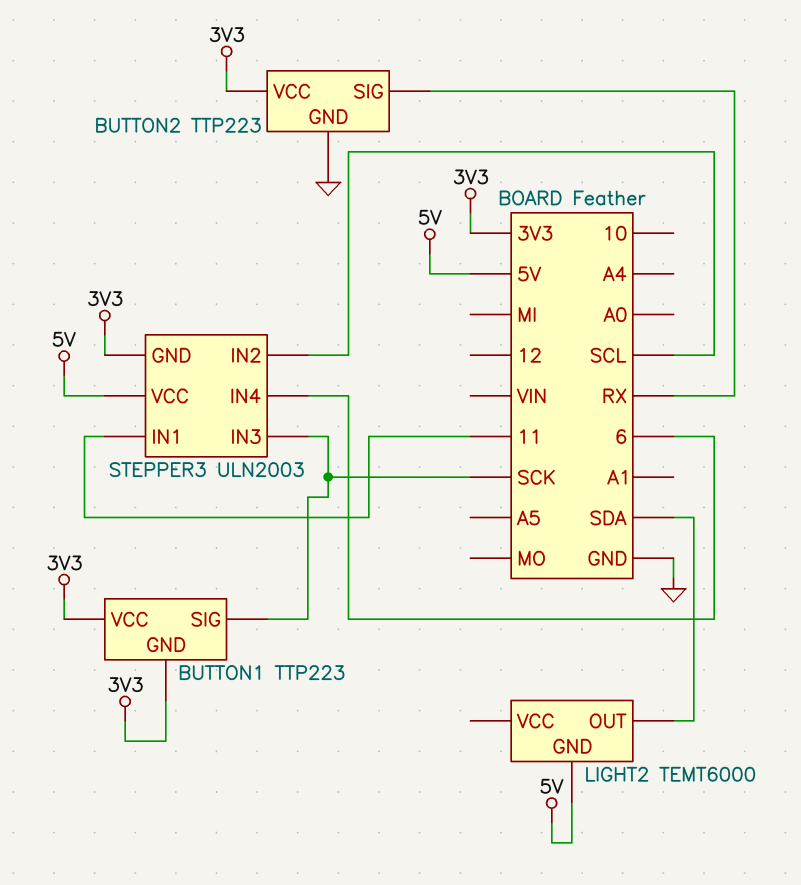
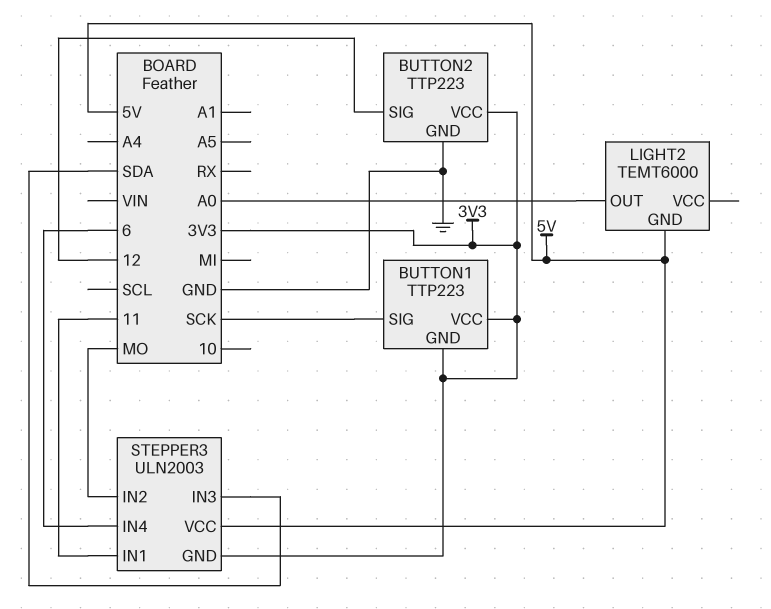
BUTTON2 pin SIG: RX -> 12
LIGHT2 pin OUT: SDA -> A0
STEPPER3 pin IN2: SCL -> MO
STEPPER3 pin IN3: SCK -> SDA

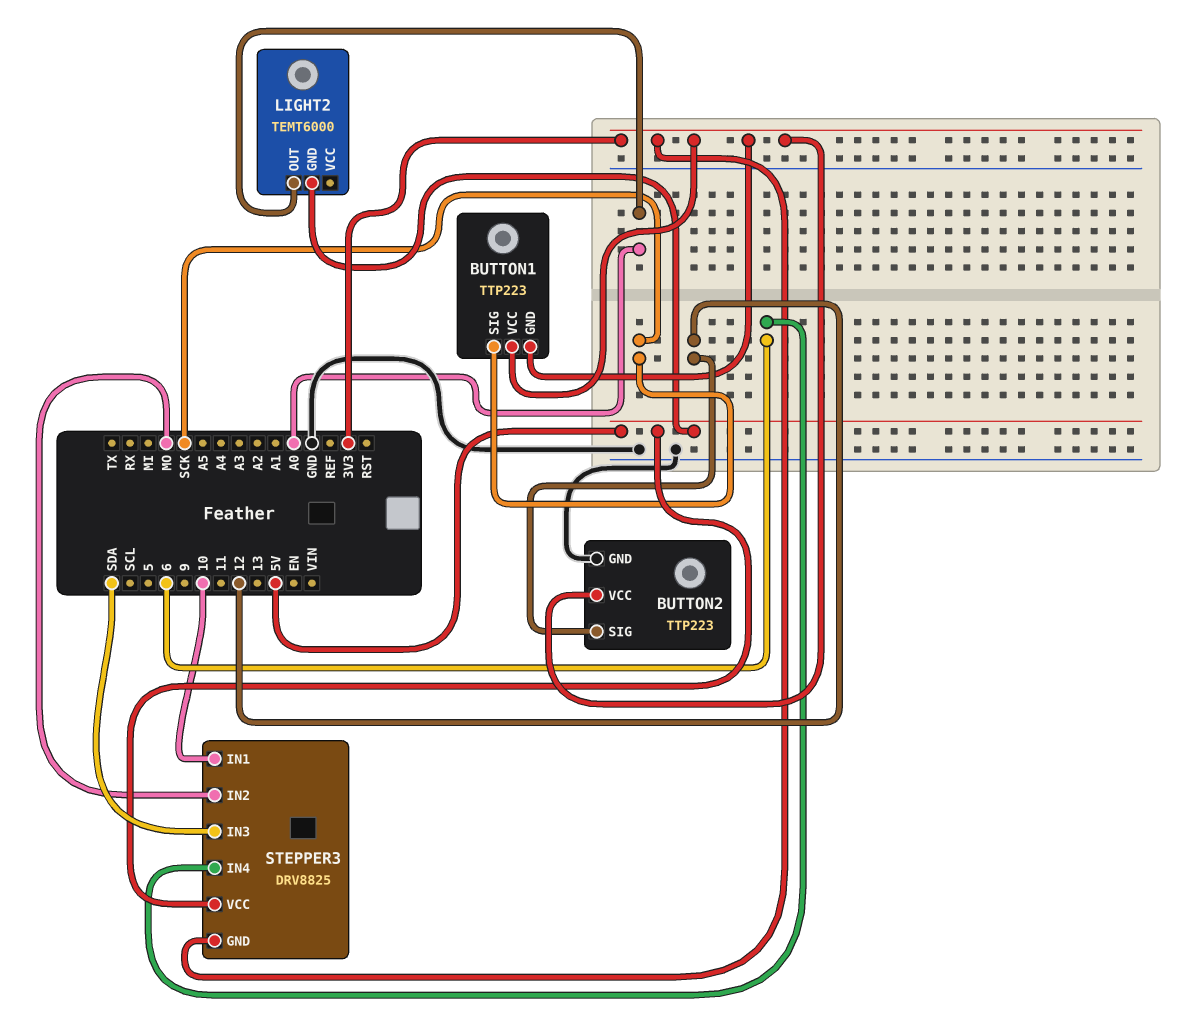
STEPPER3: ULN2003 -> DRV8825
STEPPER3 pin IN1: 11 -> 10

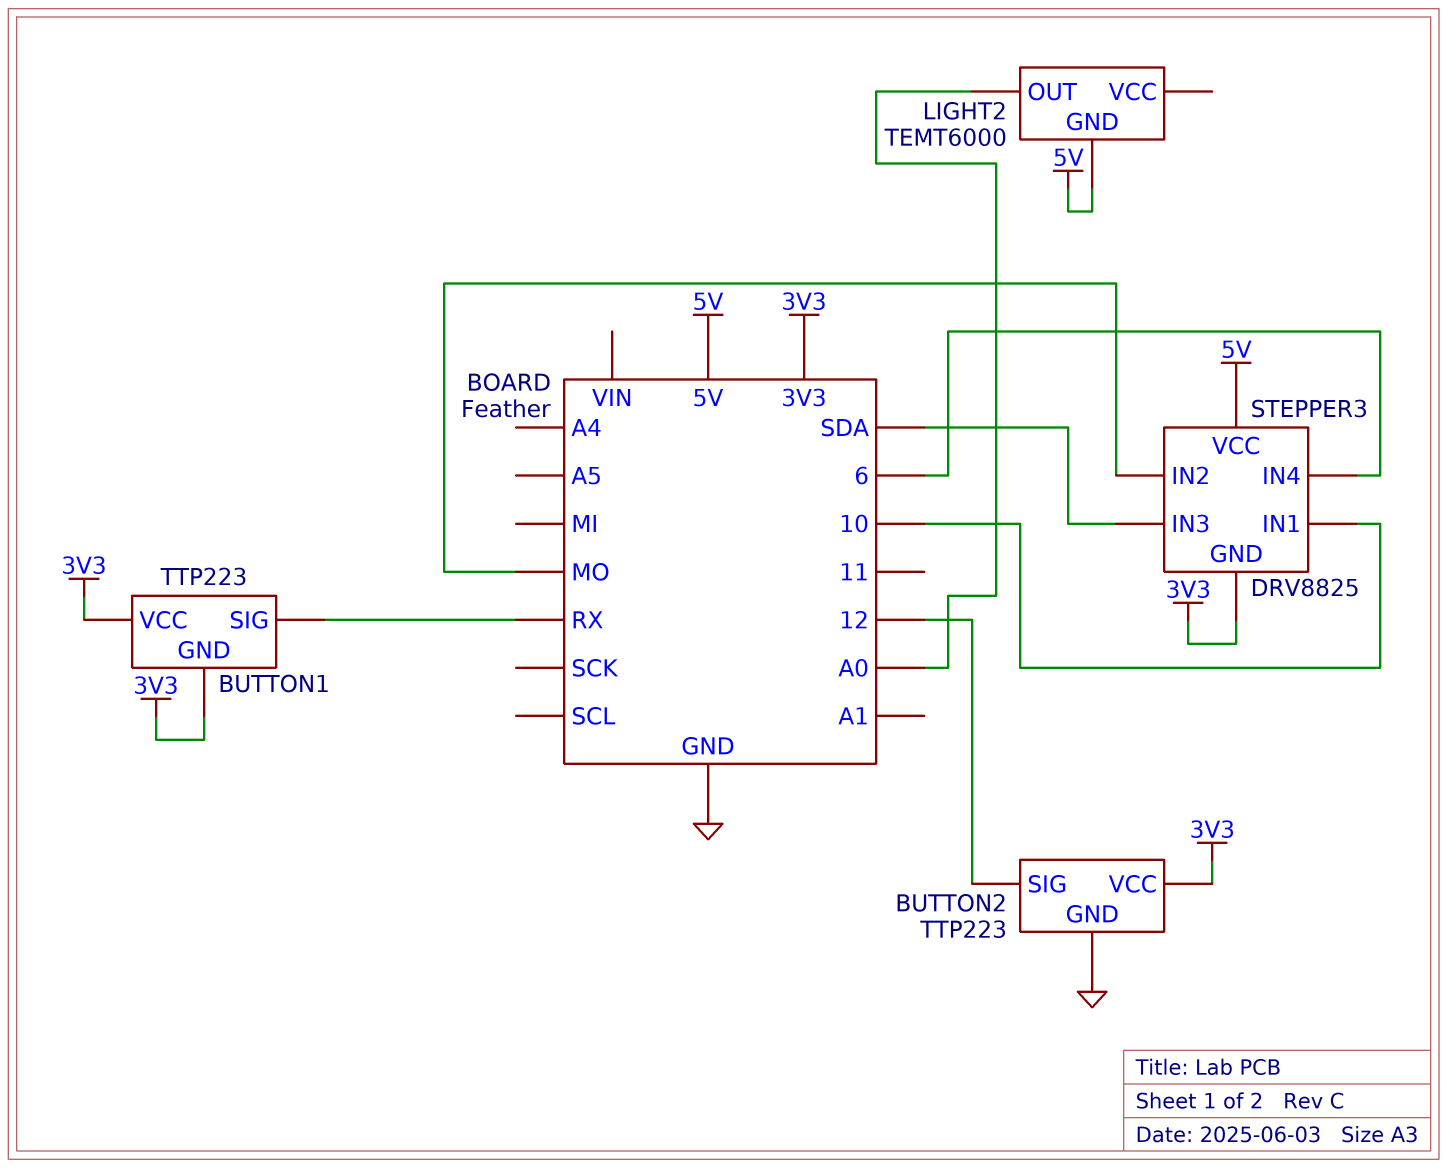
BUTTON1 pin SIG: SCK -> RX

